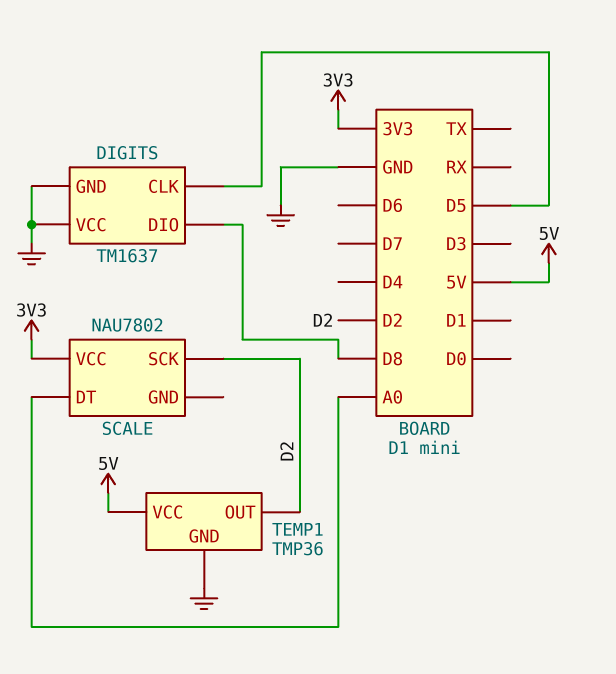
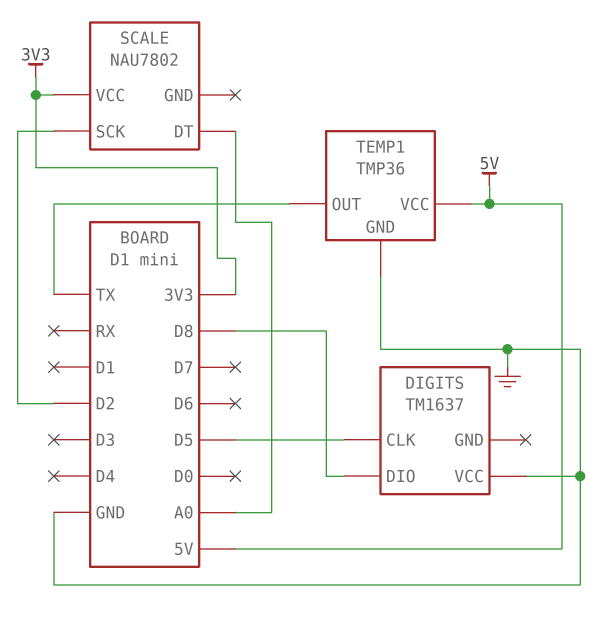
DIGITS pin GND: GND -> none
TEMP1 pin OUT: D2 -> TX

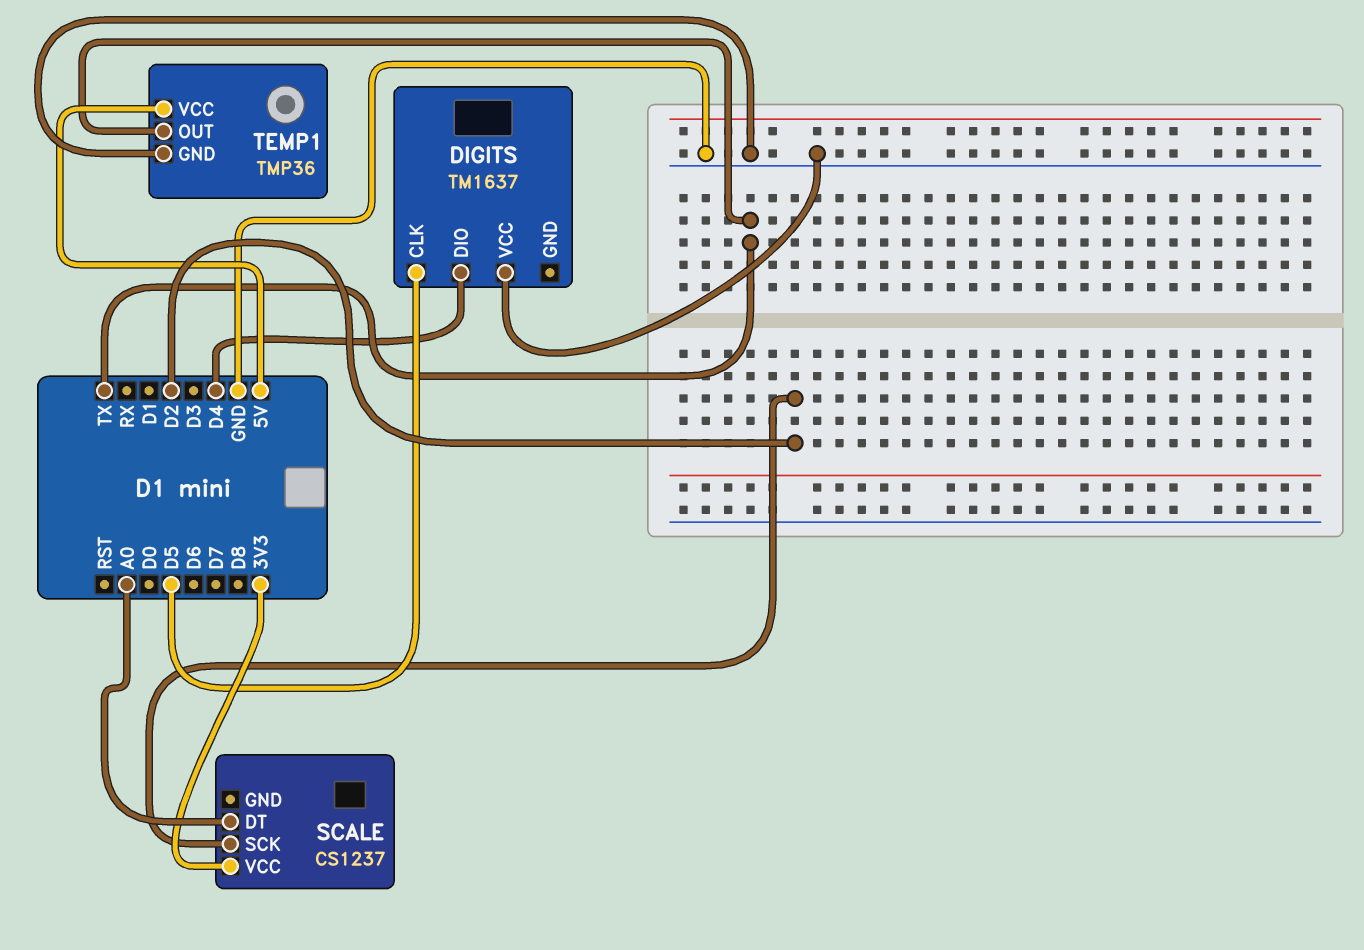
DIGITS pin DIO: D8 -> D4
SCALE: NAU7802 -> CS1237

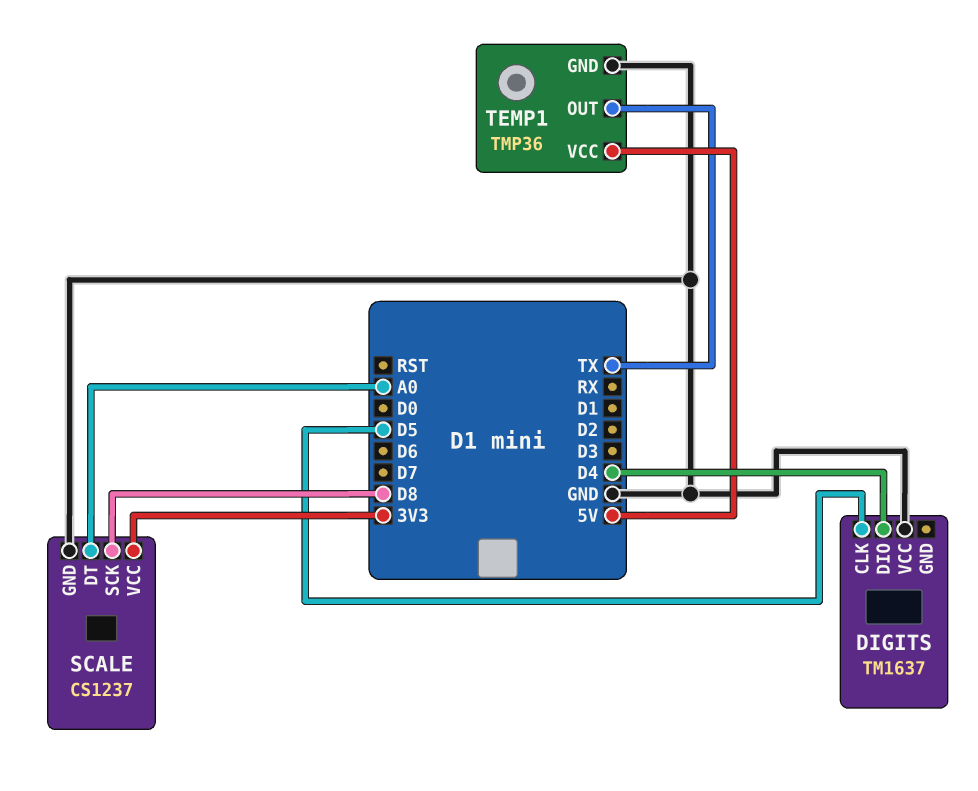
SCALE pin GND: none -> GND
SCALE pin SCK: D2 -> D8

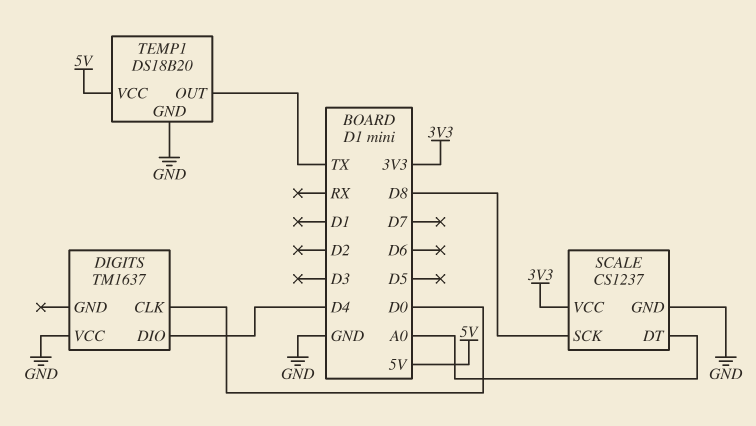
DIGITS pin CLK: D5 -> D0
TEMP1: TMP36 -> DS18B20

